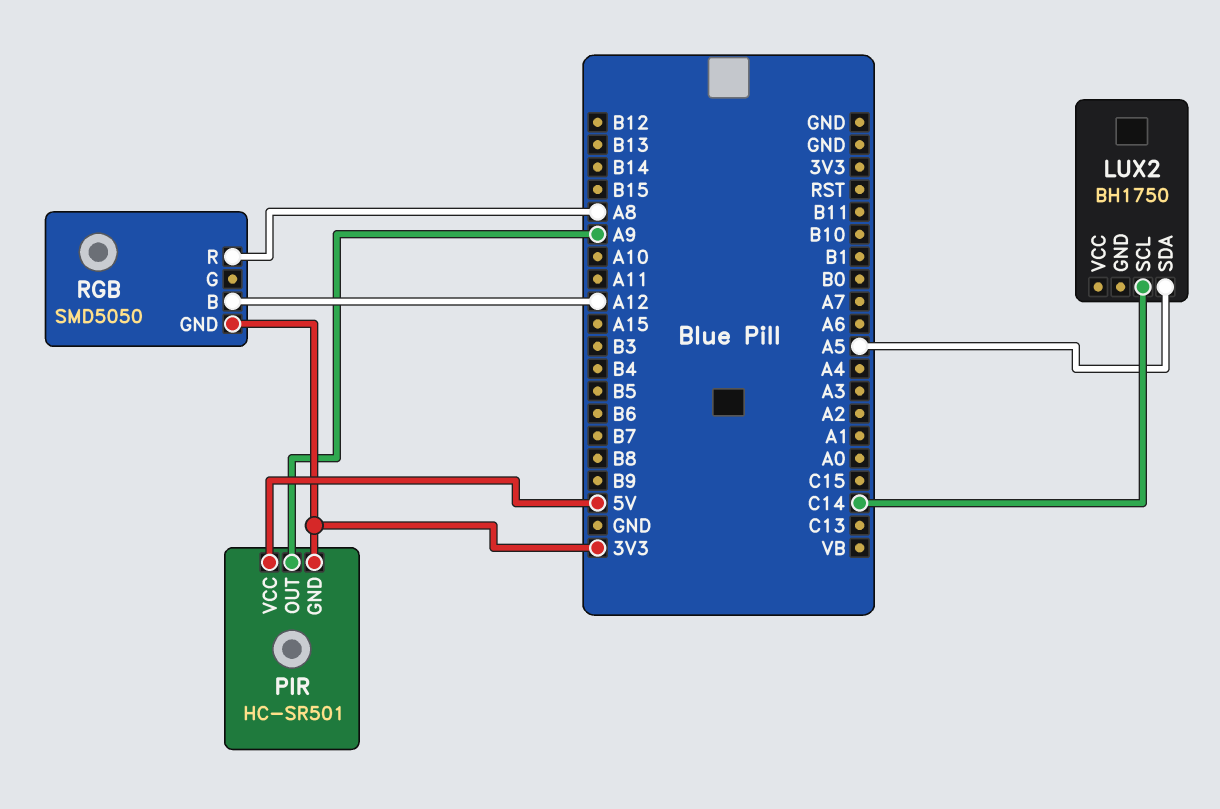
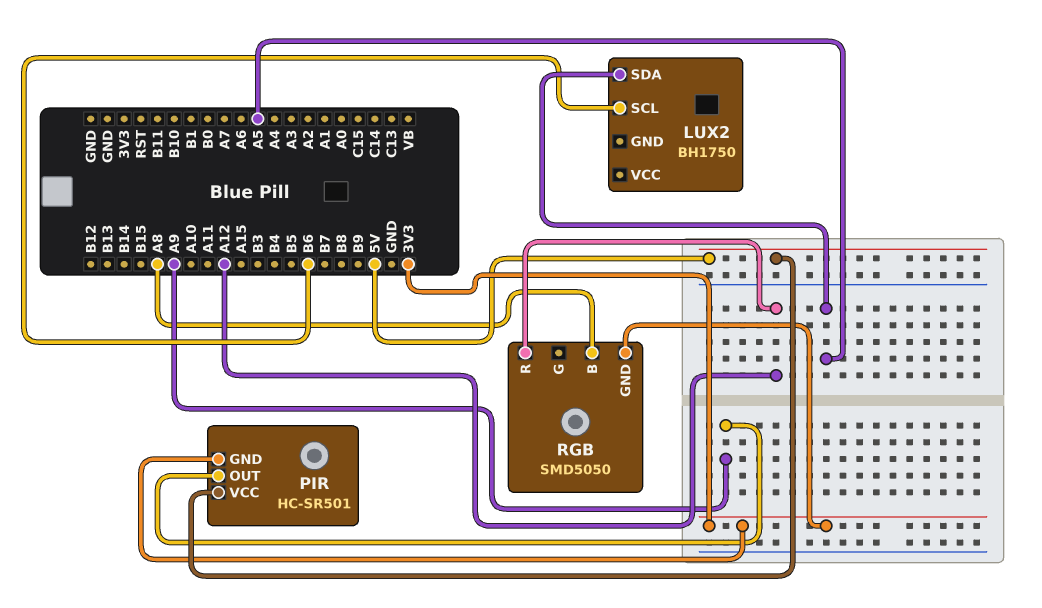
LUX2 pin SCL: C14 -> B6
RGB pin B: A12 -> A8
RGB pin R: A8 -> A12

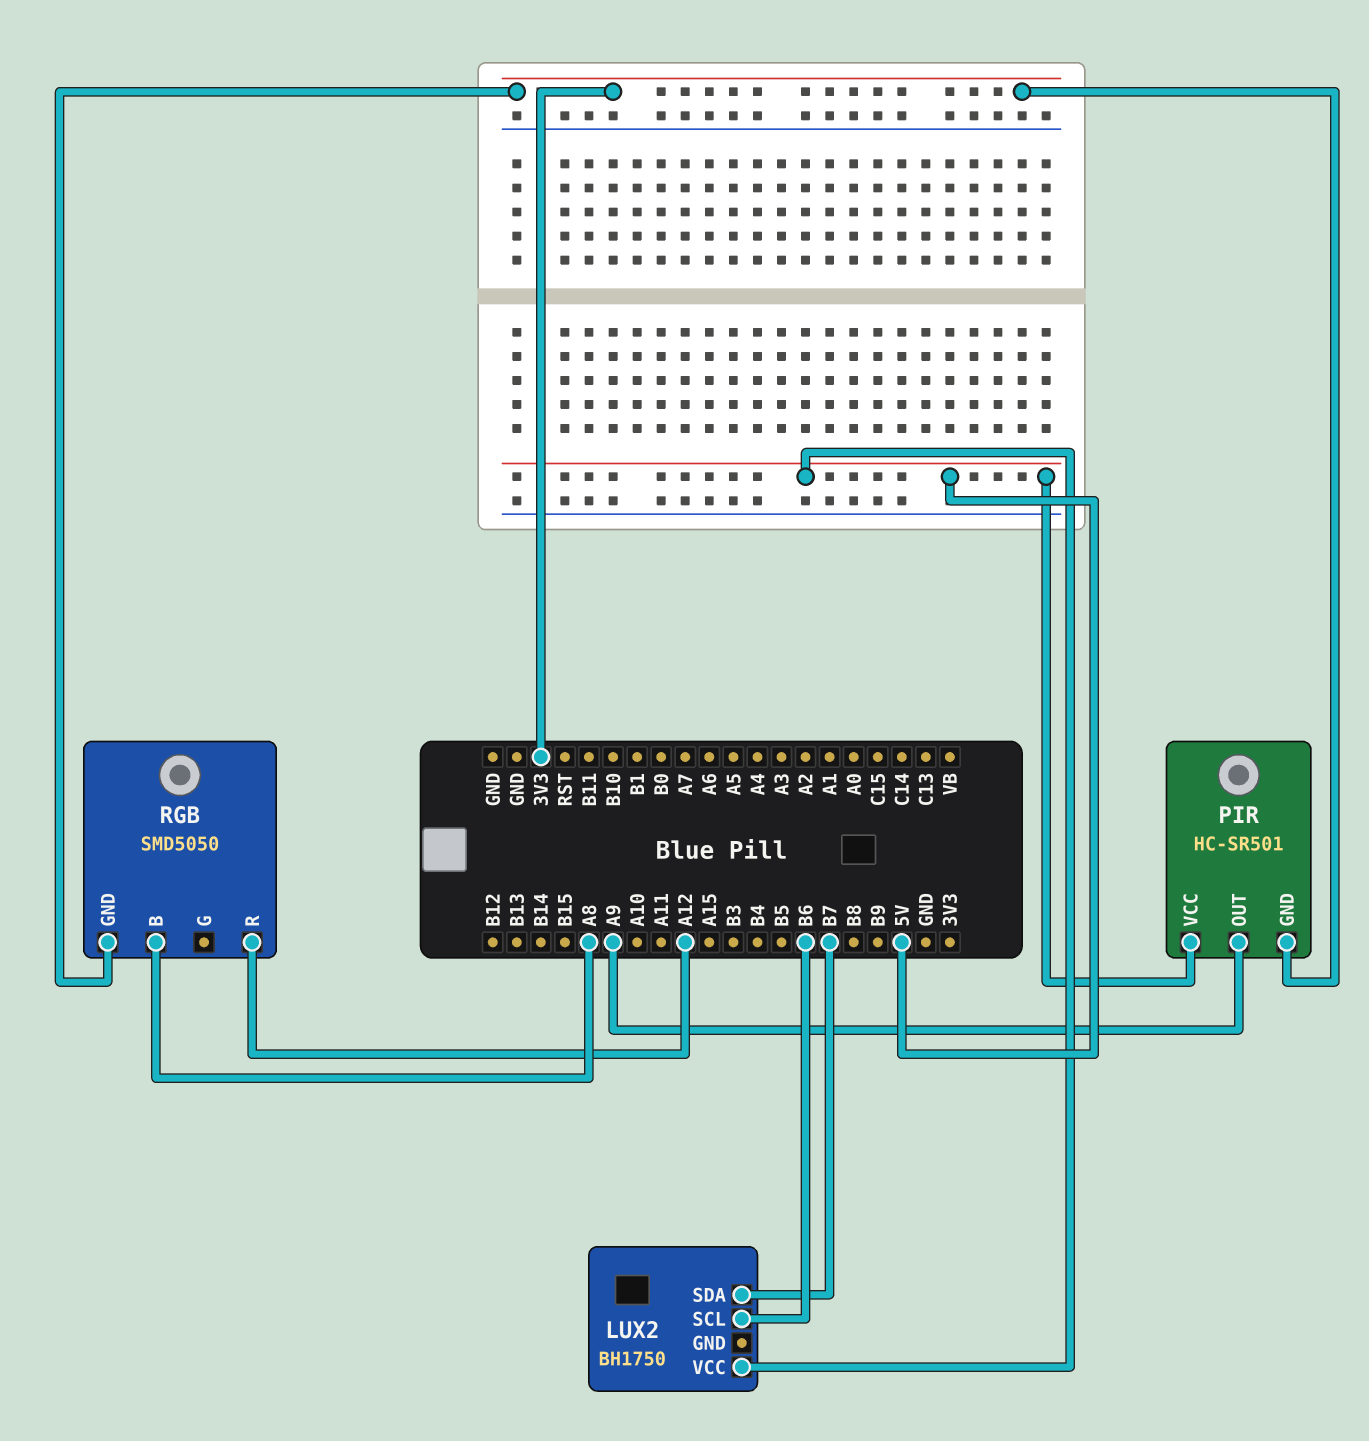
LUX2 pin SDA: A5 -> B7
LUX2 pin VCC: none -> 5V

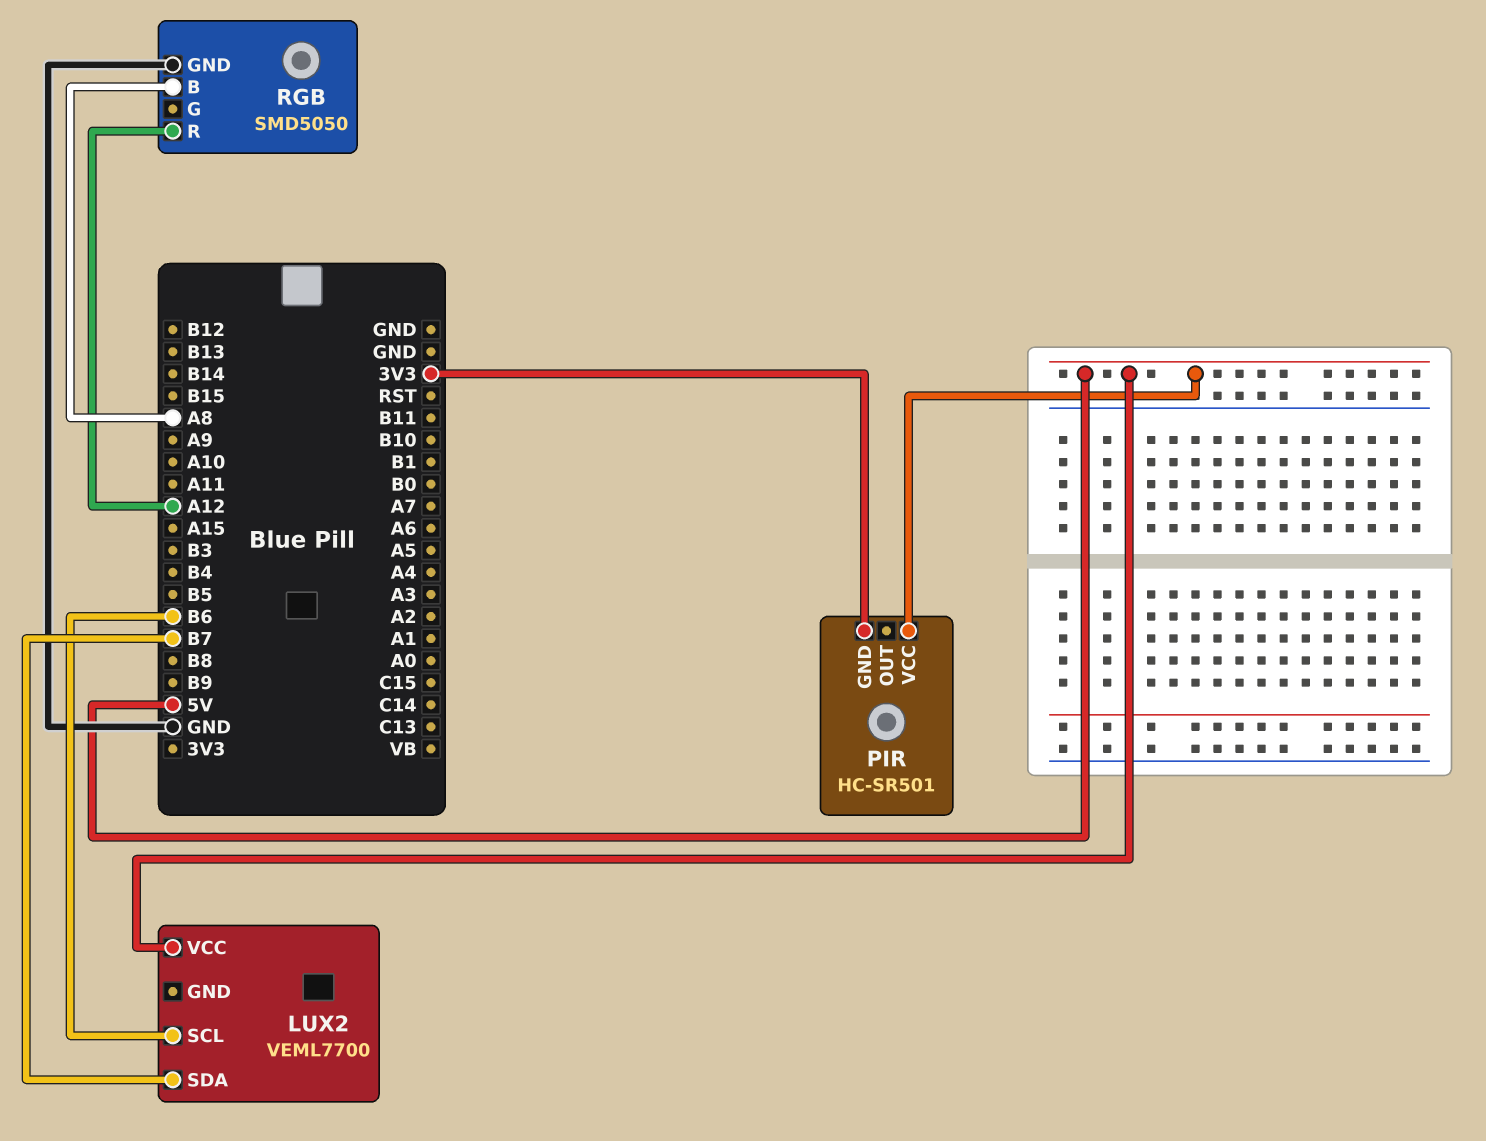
LUX2: BH1750 -> VEML7700
PIR pin OUT: A9 -> none
RGB pin GND: 3V3 -> GND

